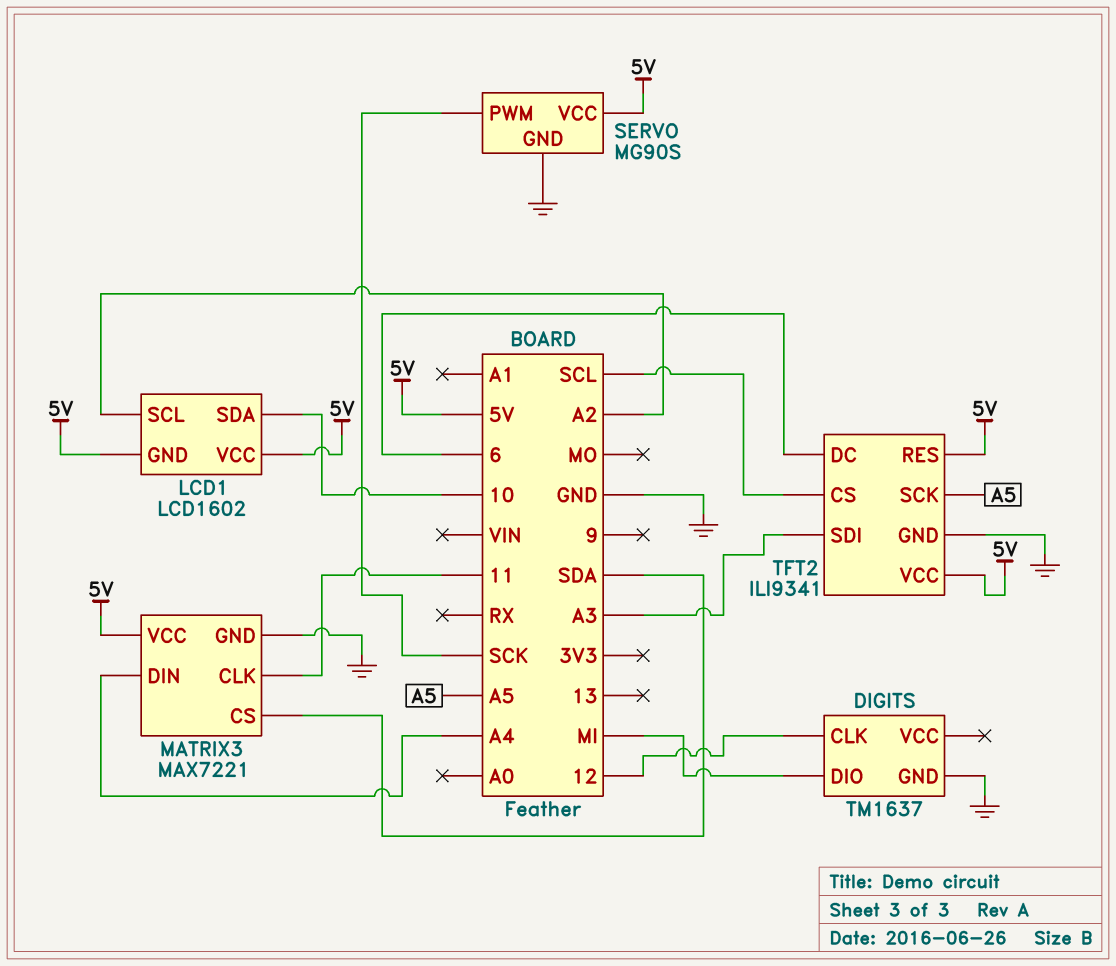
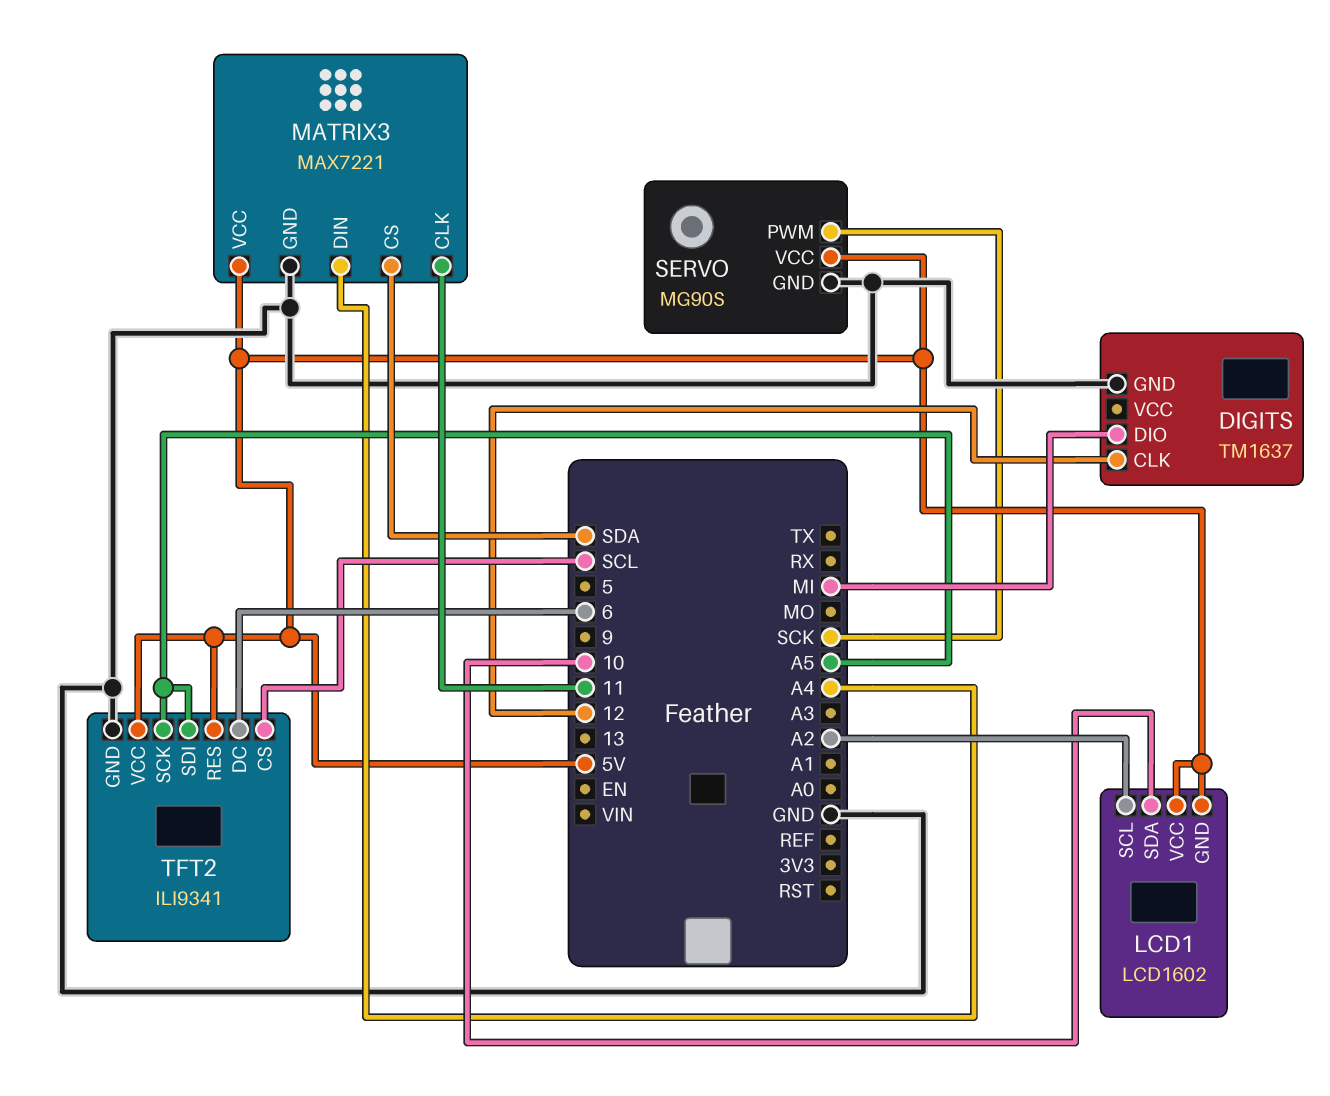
TFT2 pin SDI: A3 -> A5

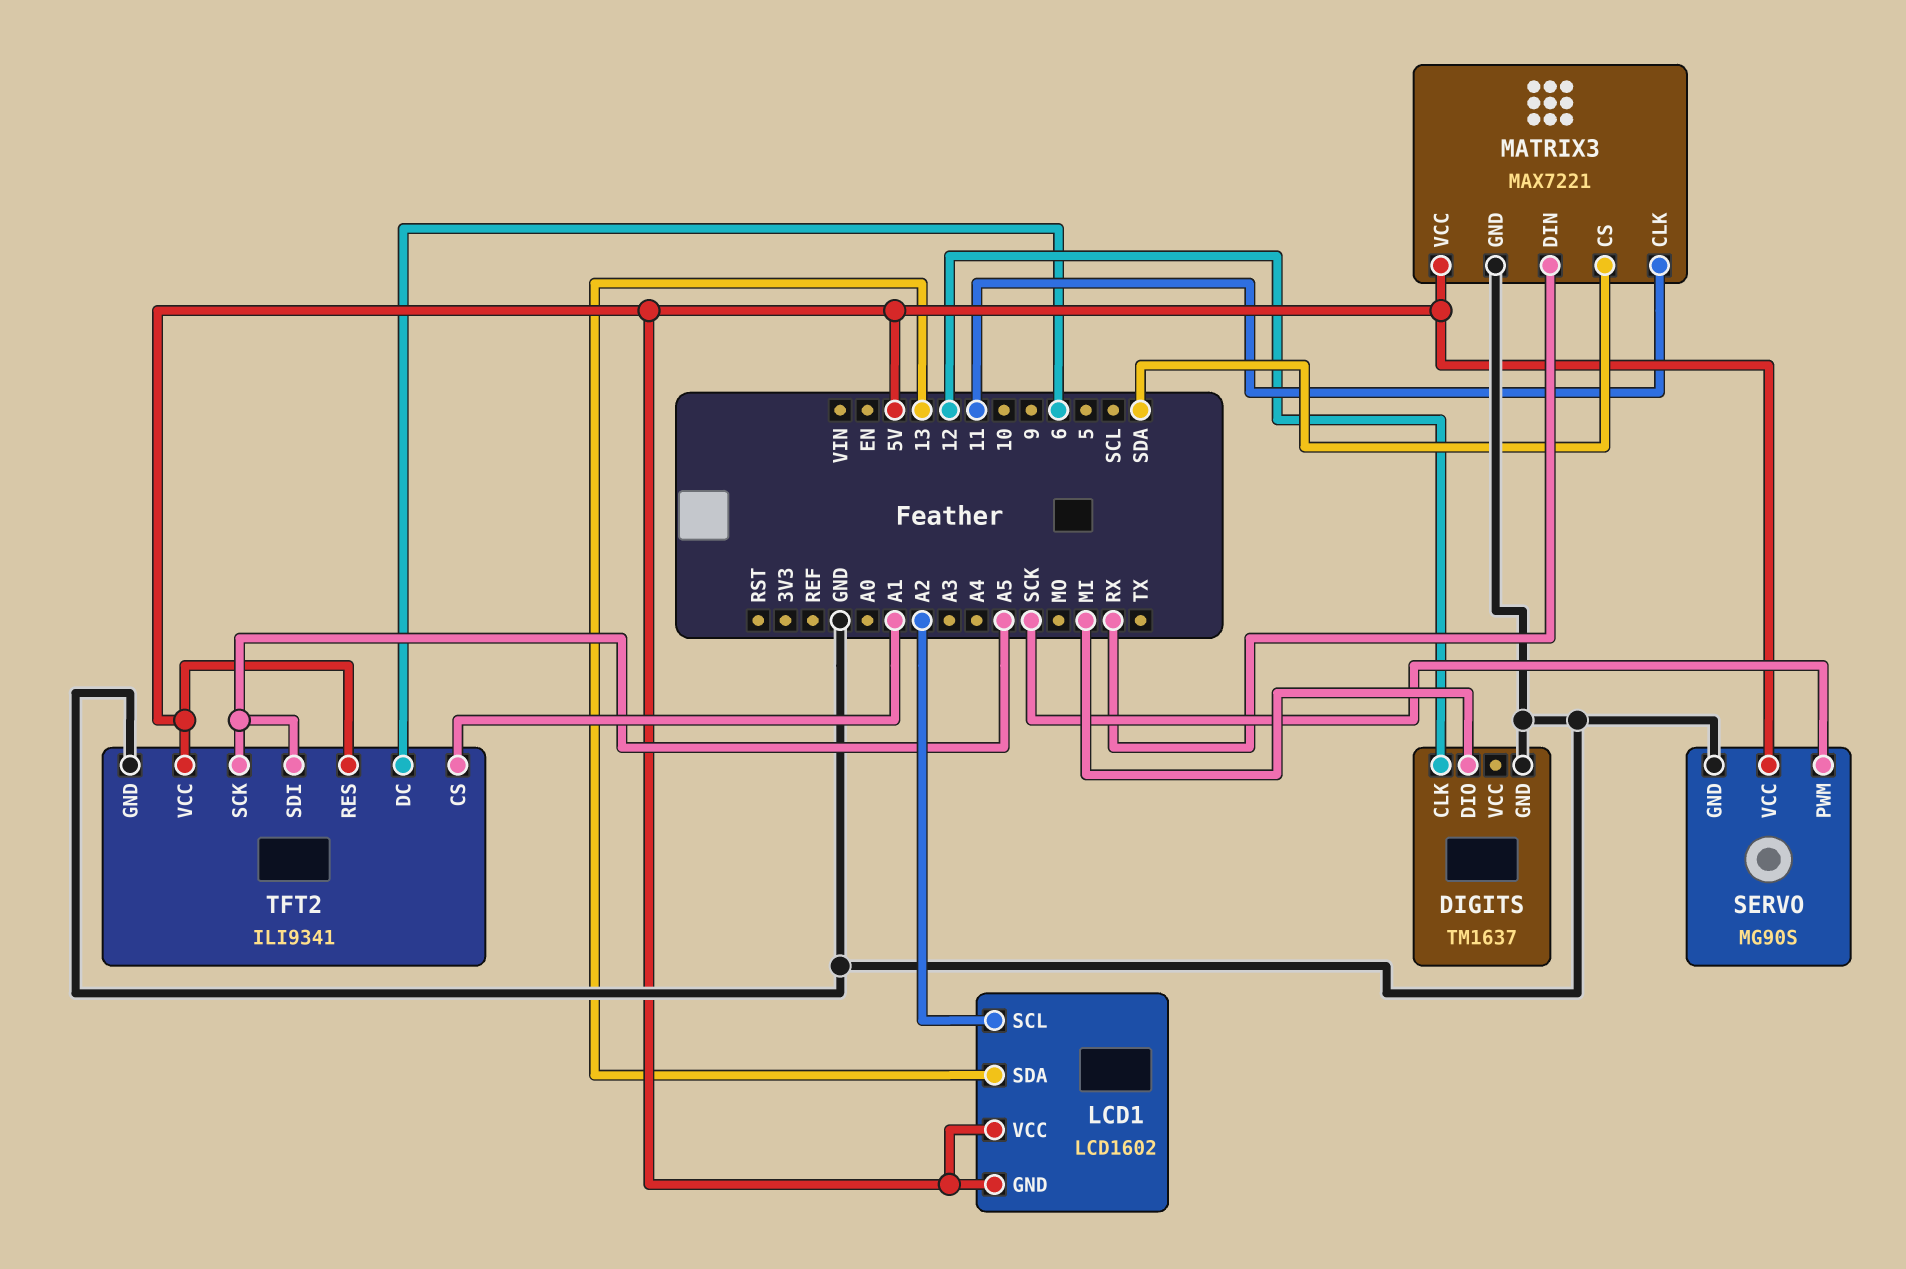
LCD1 pin SDA: 10 -> 13
MATRIX3 pin DIN: A4 -> RX
TFT2 pin CS: SCL -> A1

